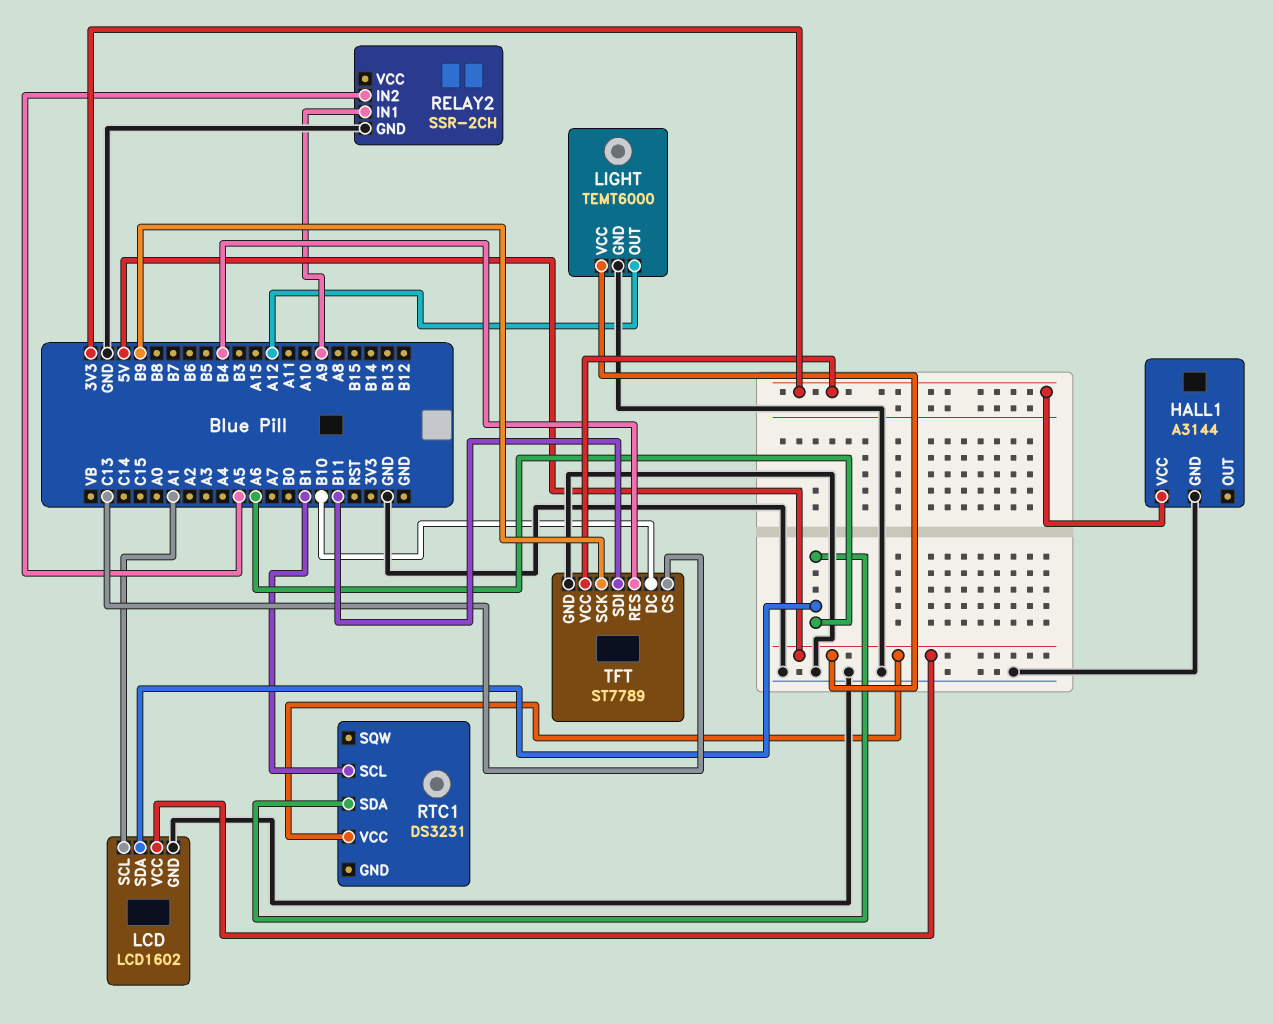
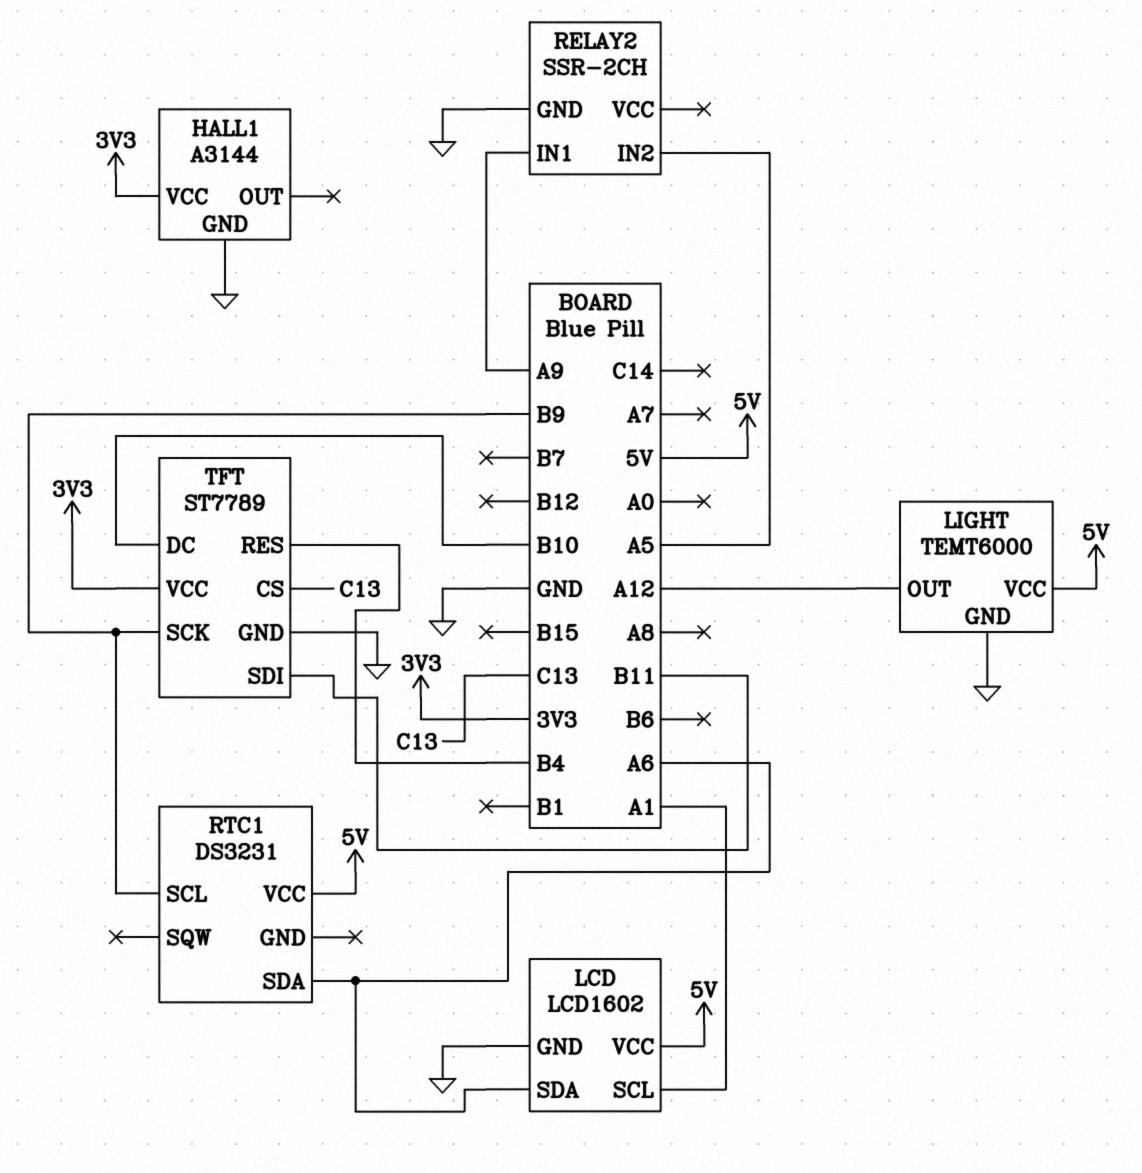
RTC1 pin SCL: B1 -> B9

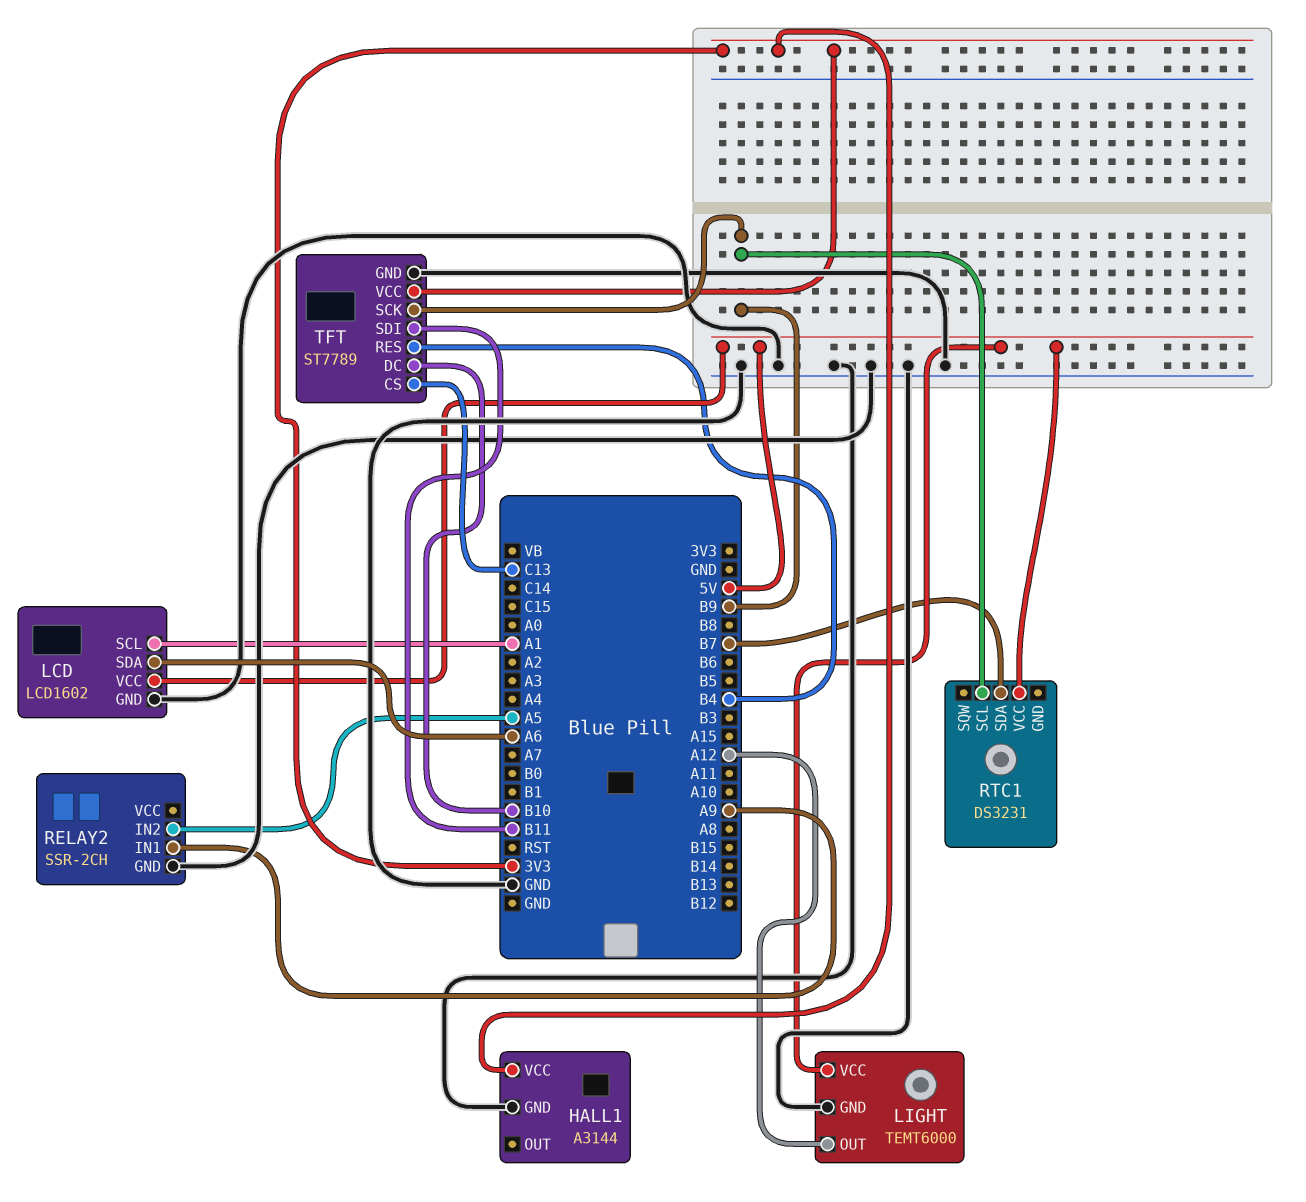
RTC1 pin SDA: A6 -> B7

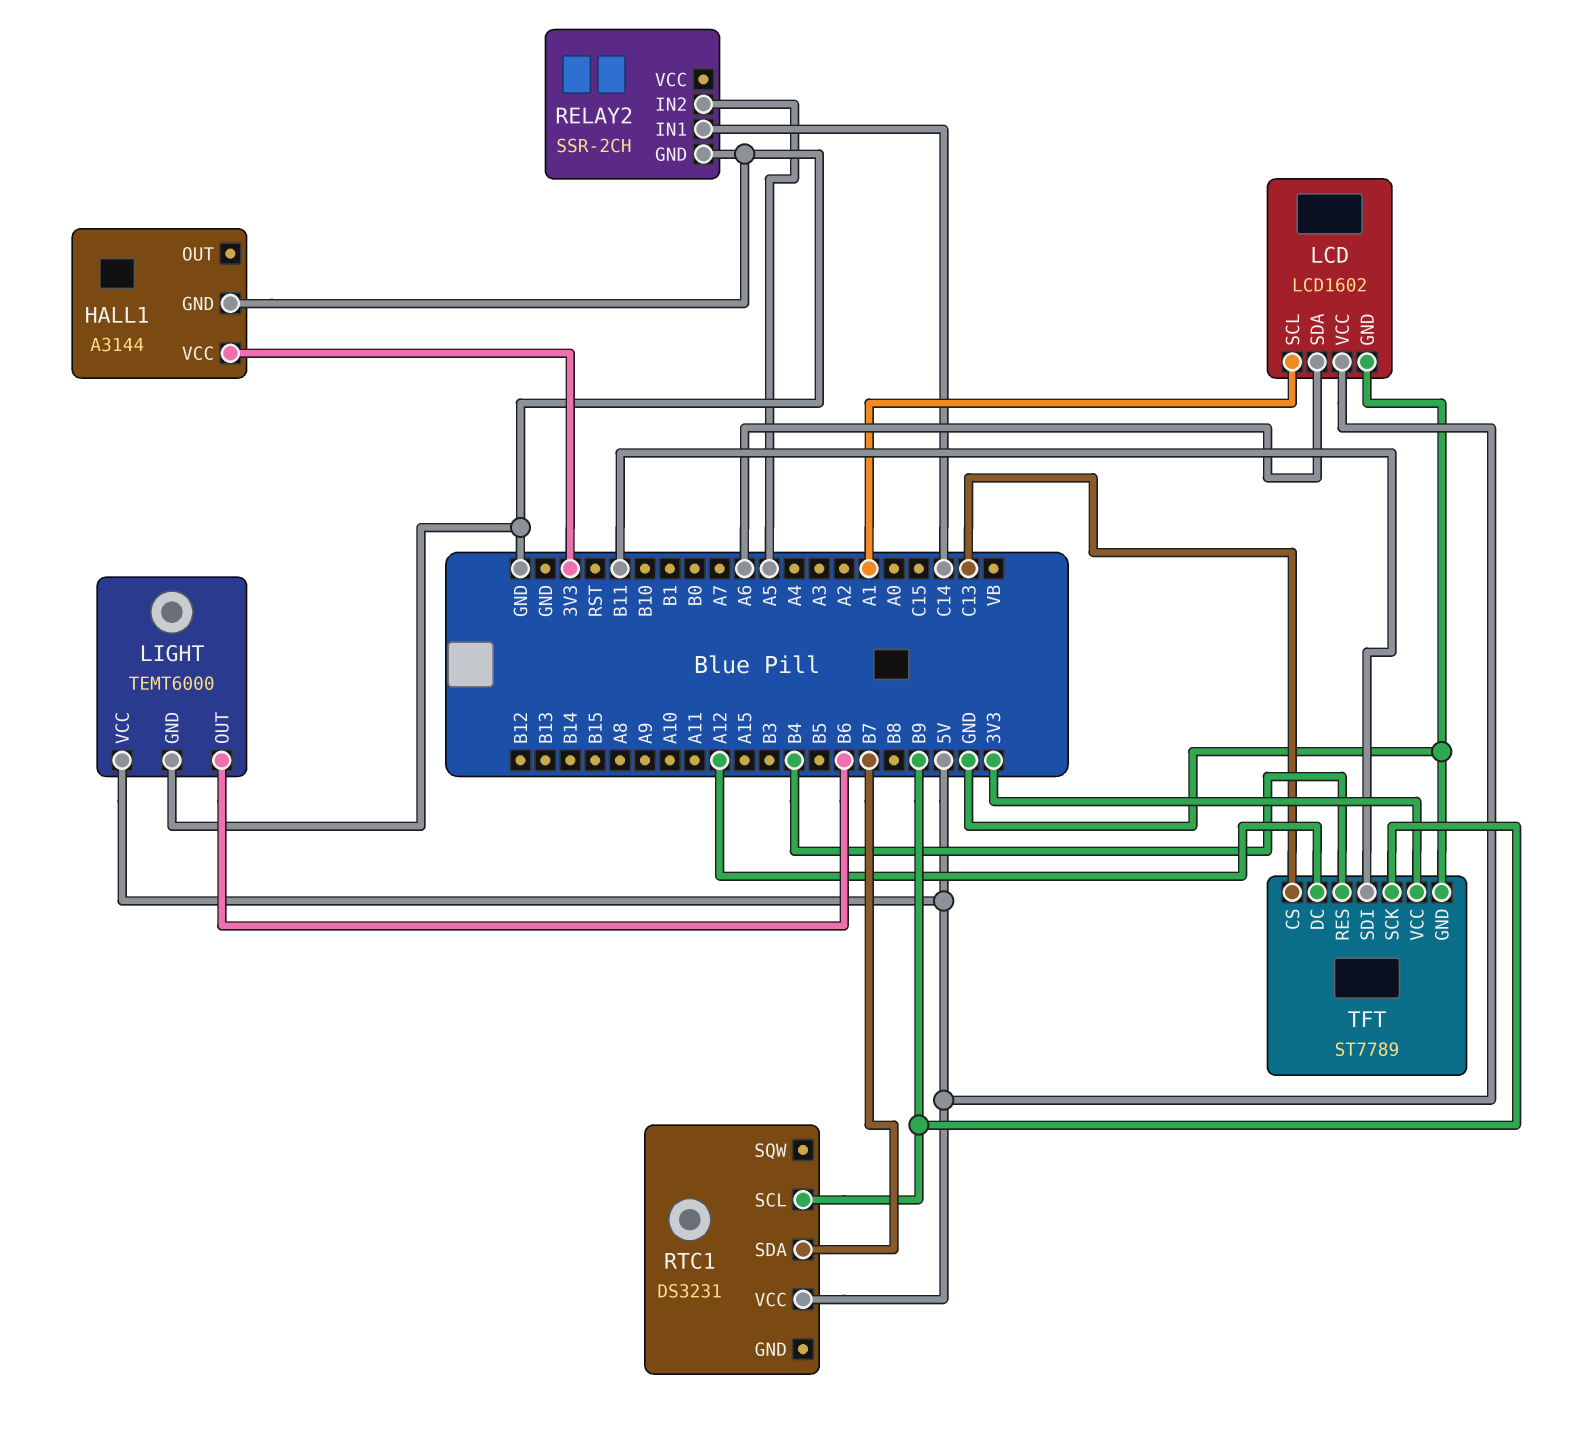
LIGHT pin OUT: A12 -> B6
RELAY2 pin IN1: A9 -> C14
TFT pin DC: B10 -> A12

